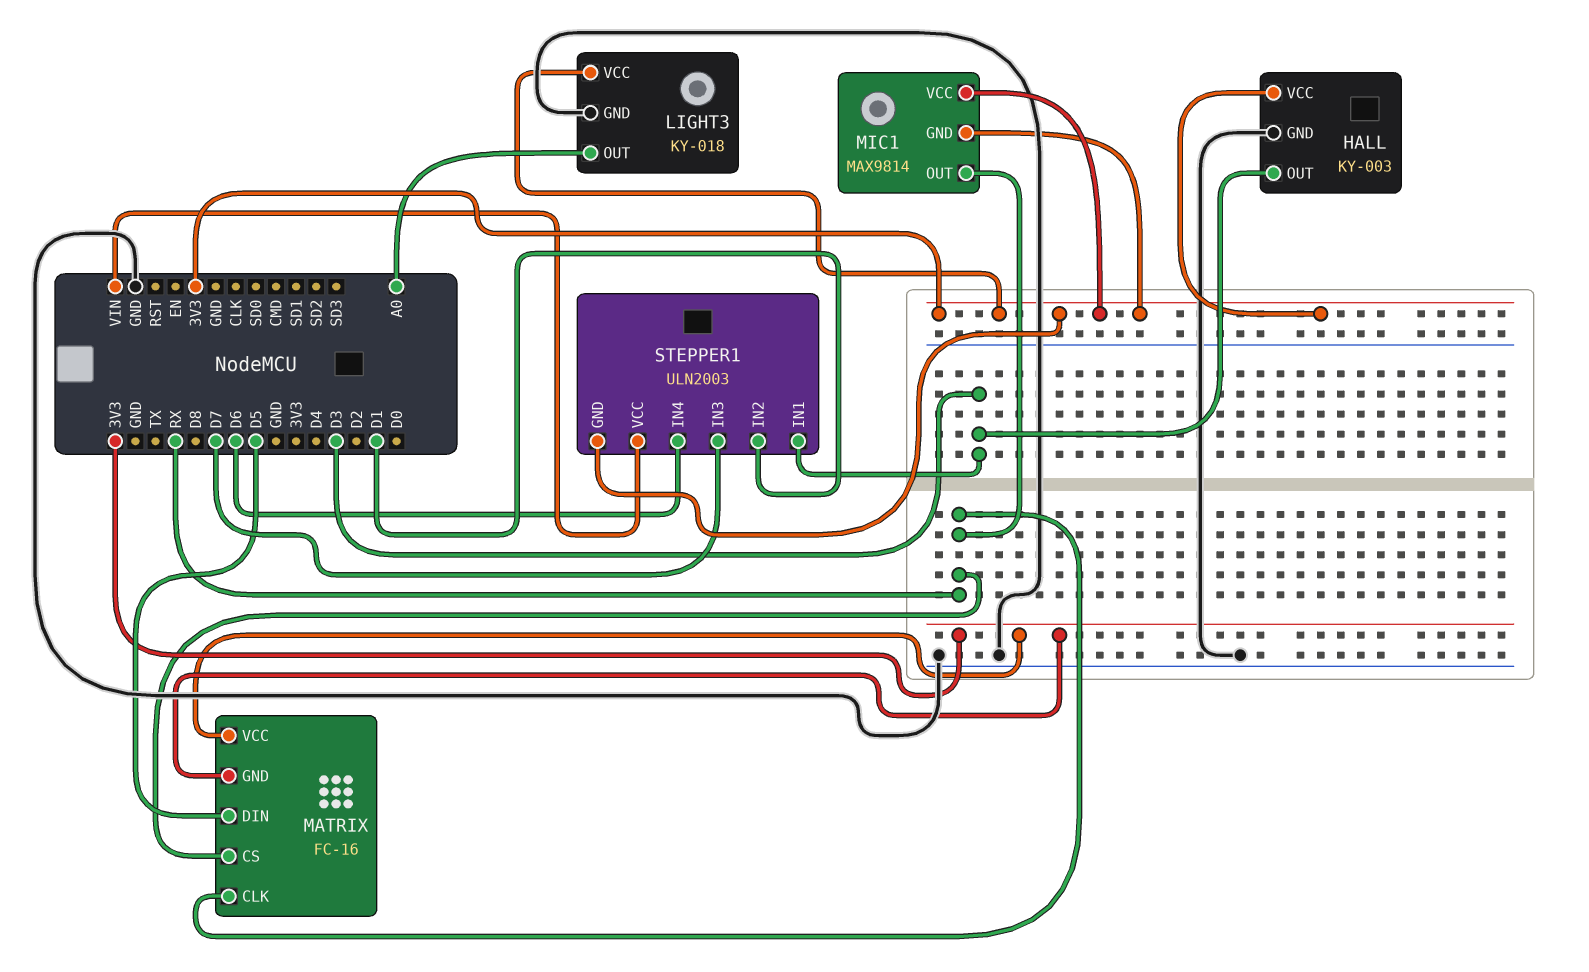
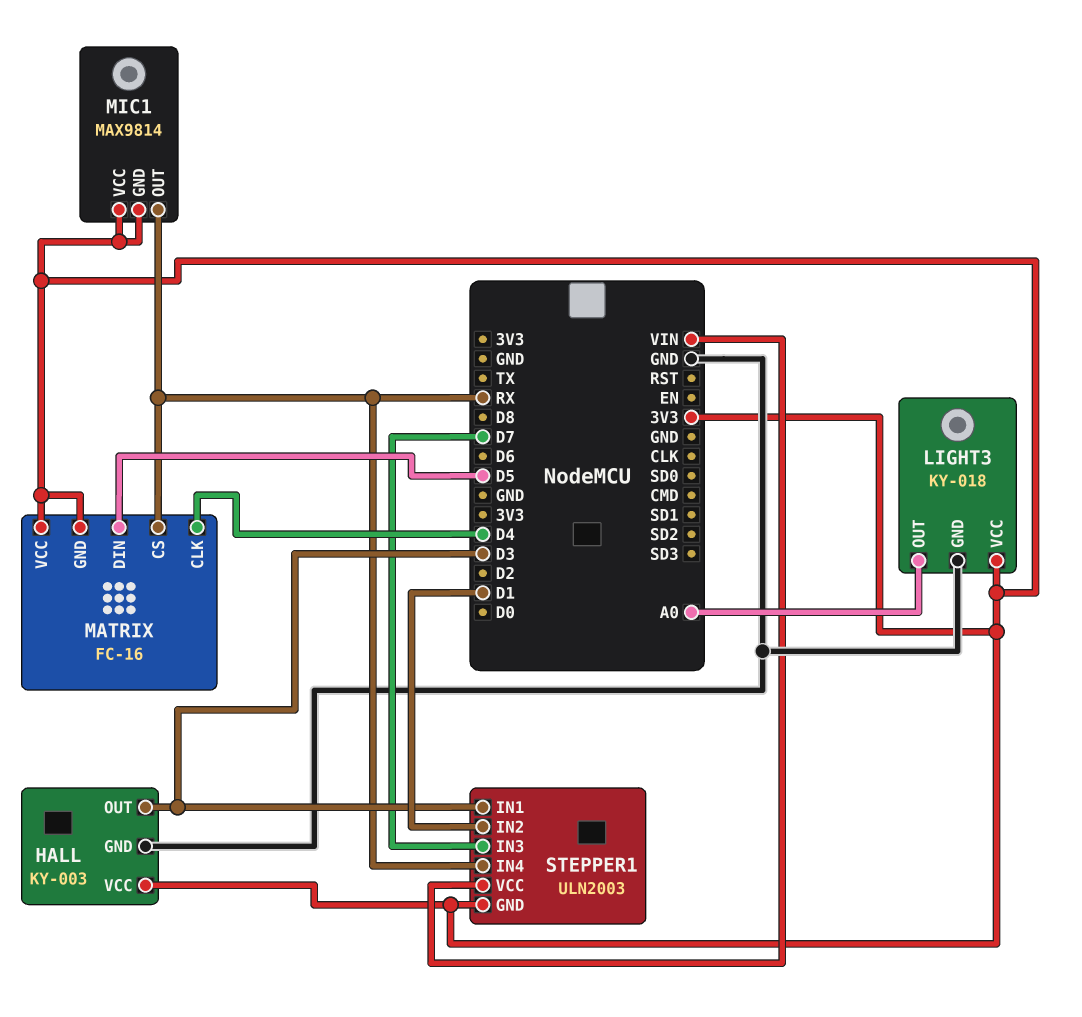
MATRIX pin CLK: RX -> D4
STEPPER1 pin IN4: D6 -> RX

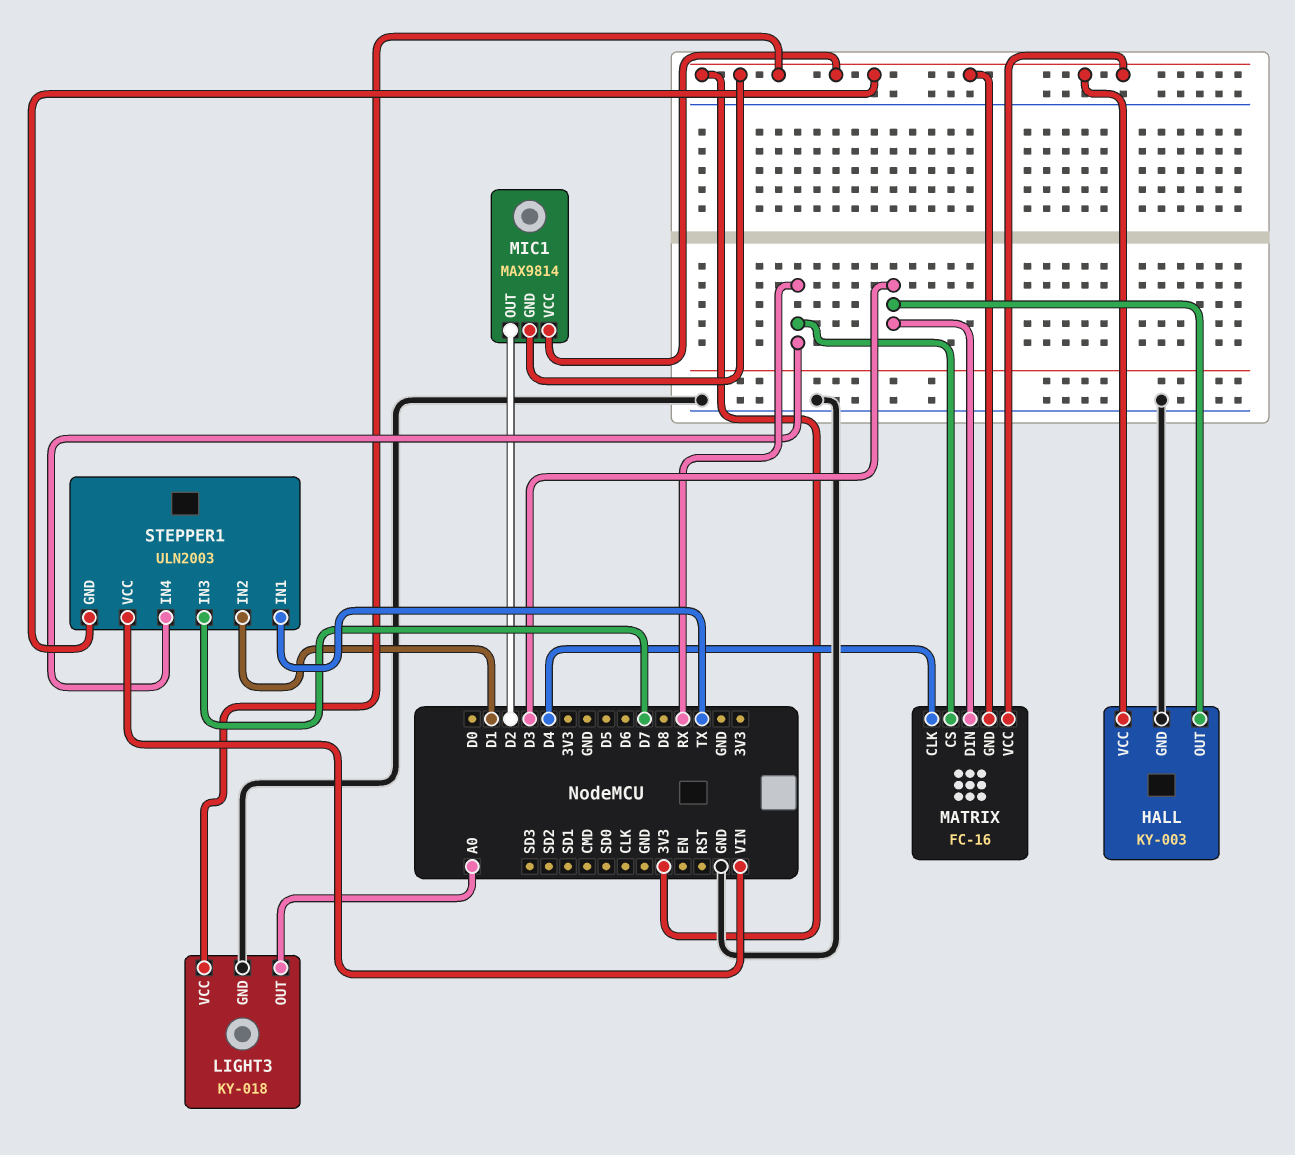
MATRIX pin DIN: D5 -> D3
MIC1 pin OUT: RX -> D2
STEPPER1 pin IN1: D3 -> TX

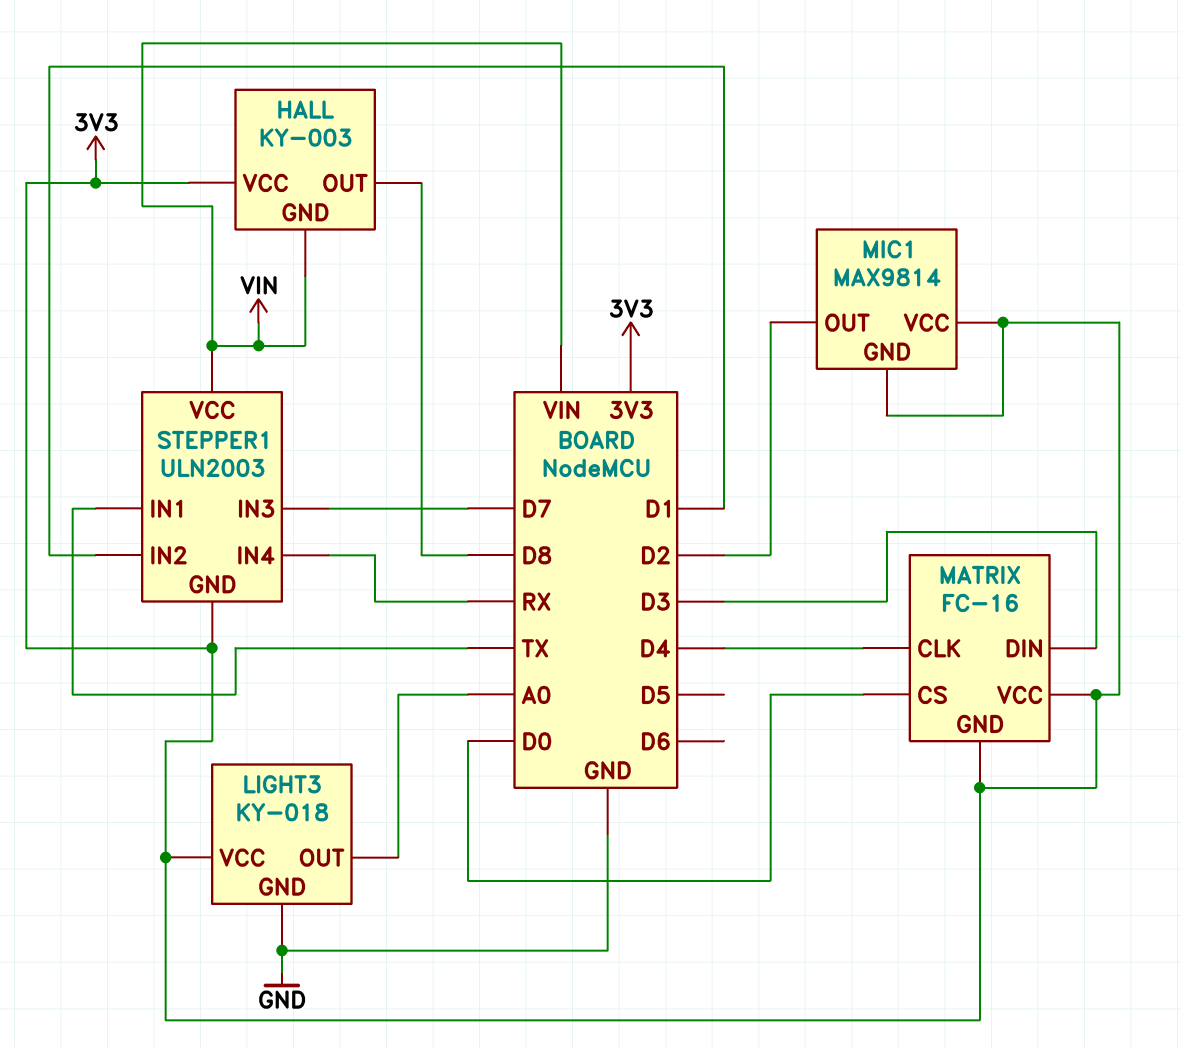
HALL pin GND: GND -> VIN
HALL pin OUT: D3 -> D8
MATRIX pin CS: RX -> D0

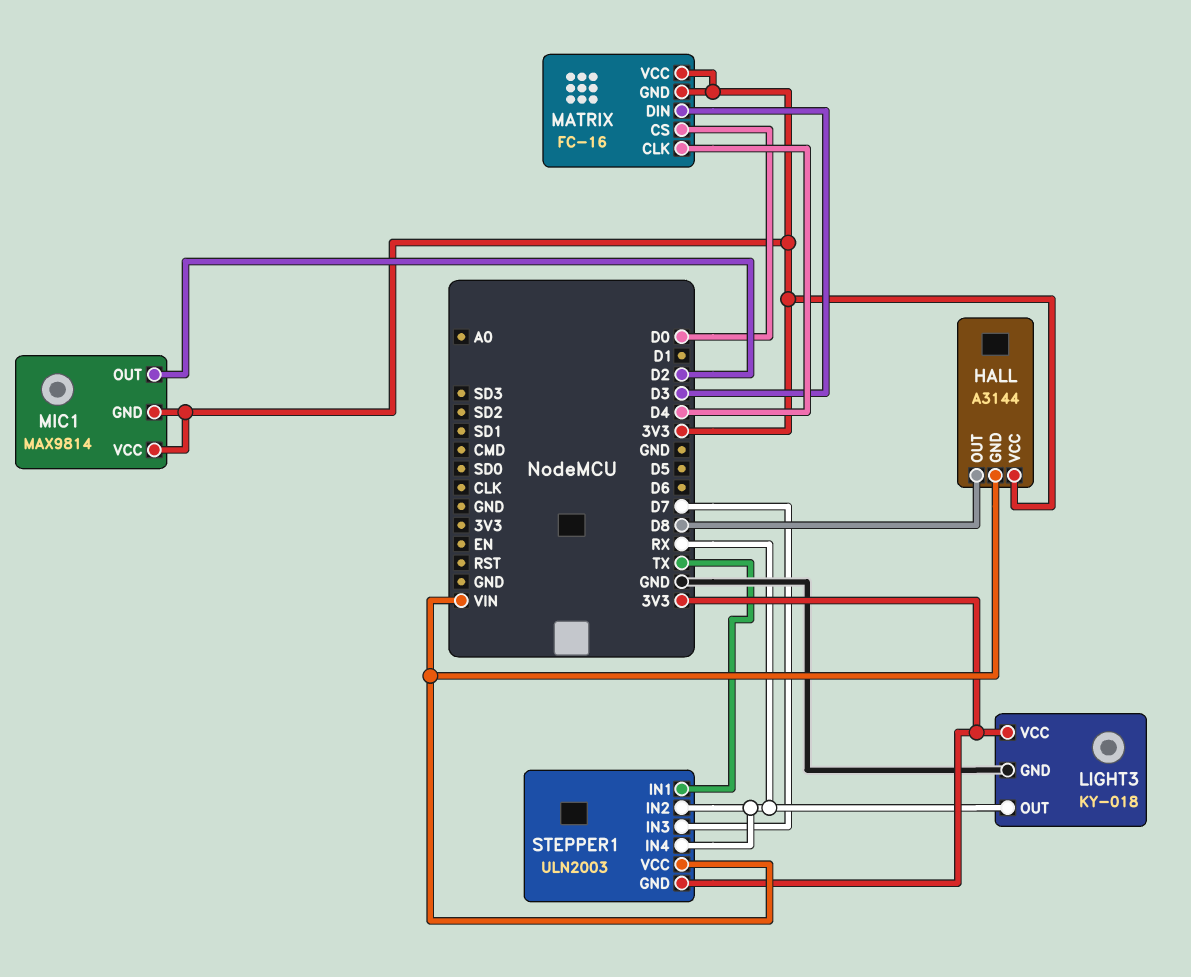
HALL: KY-003 -> A3144
LIGHT3 pin OUT: A0 -> RX
STEPPER1 pin IN2: D1 -> RX

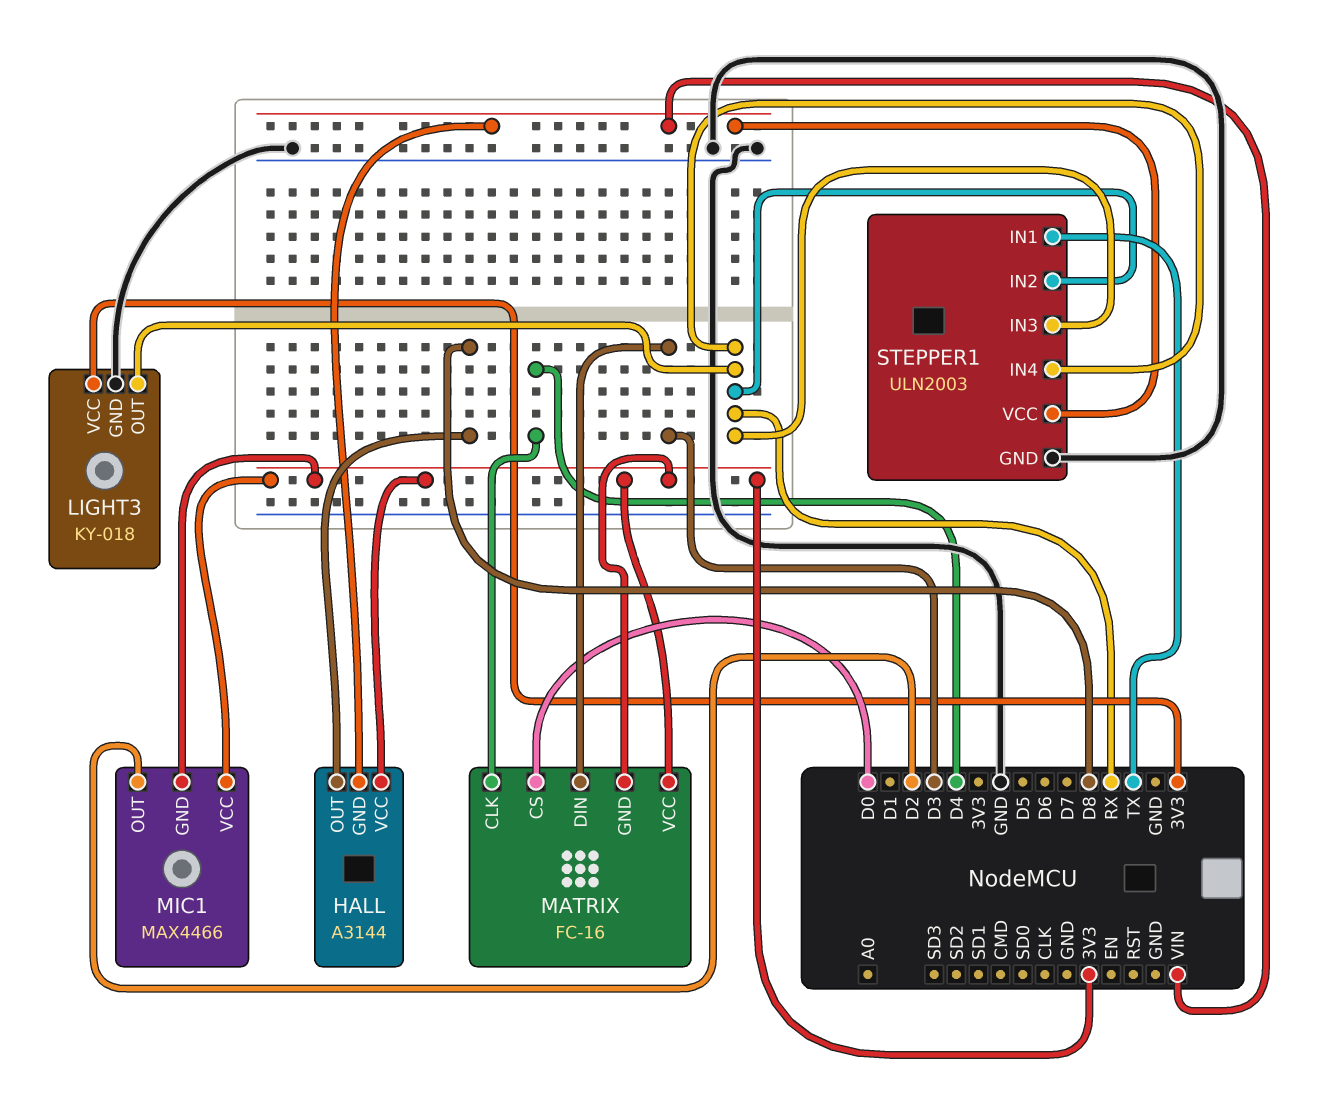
MIC1: MAX9814 -> MAX4466
STEPPER1 pin GND: 3V3 -> GND
STEPPER1 pin IN3: D7 -> RX

